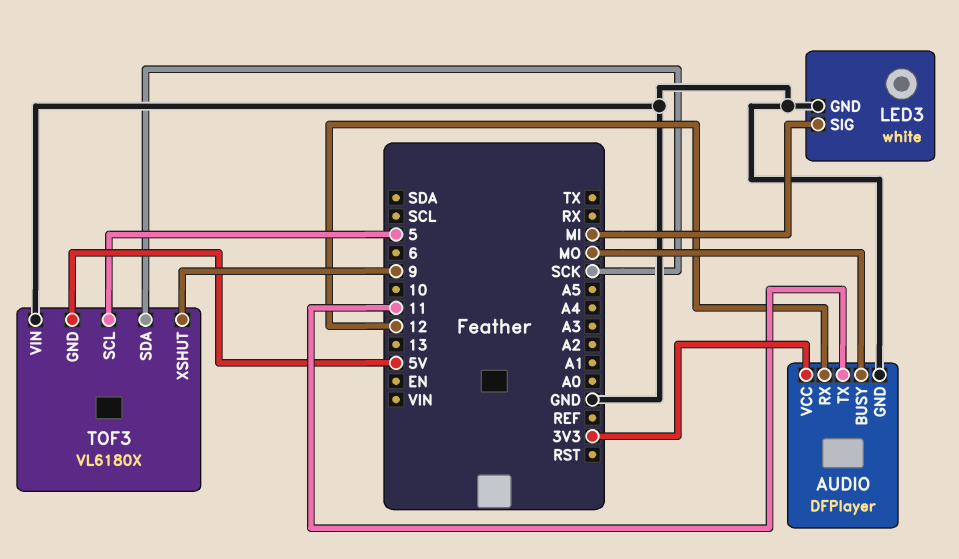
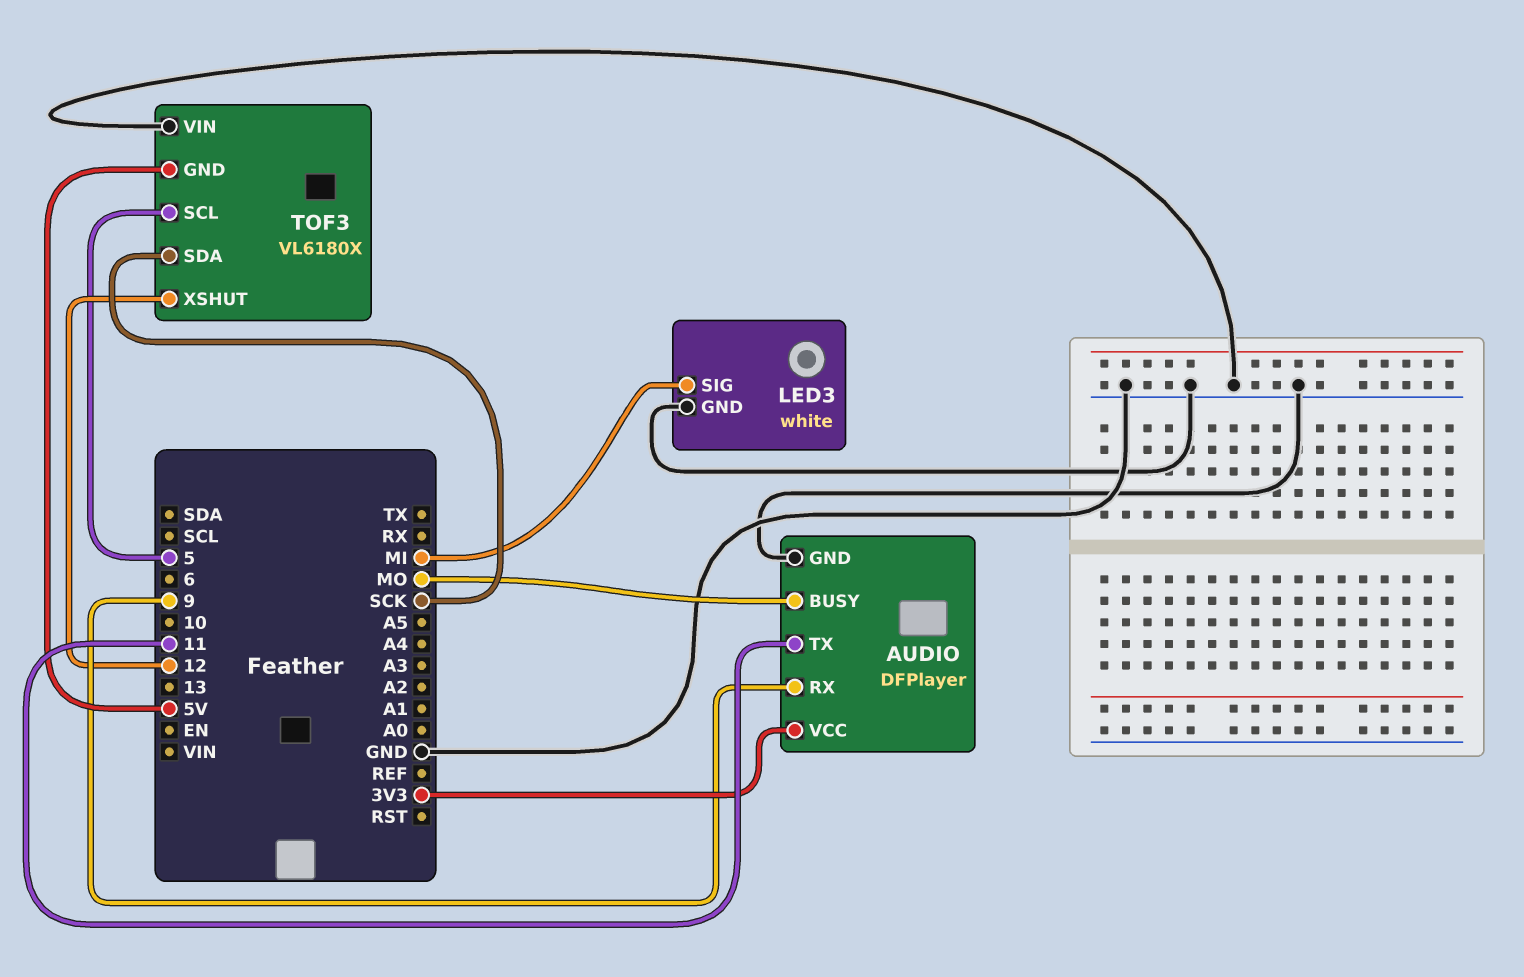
AUDIO pin RX: 12 -> 9
TOF3 pin XSHUT: 9 -> 12

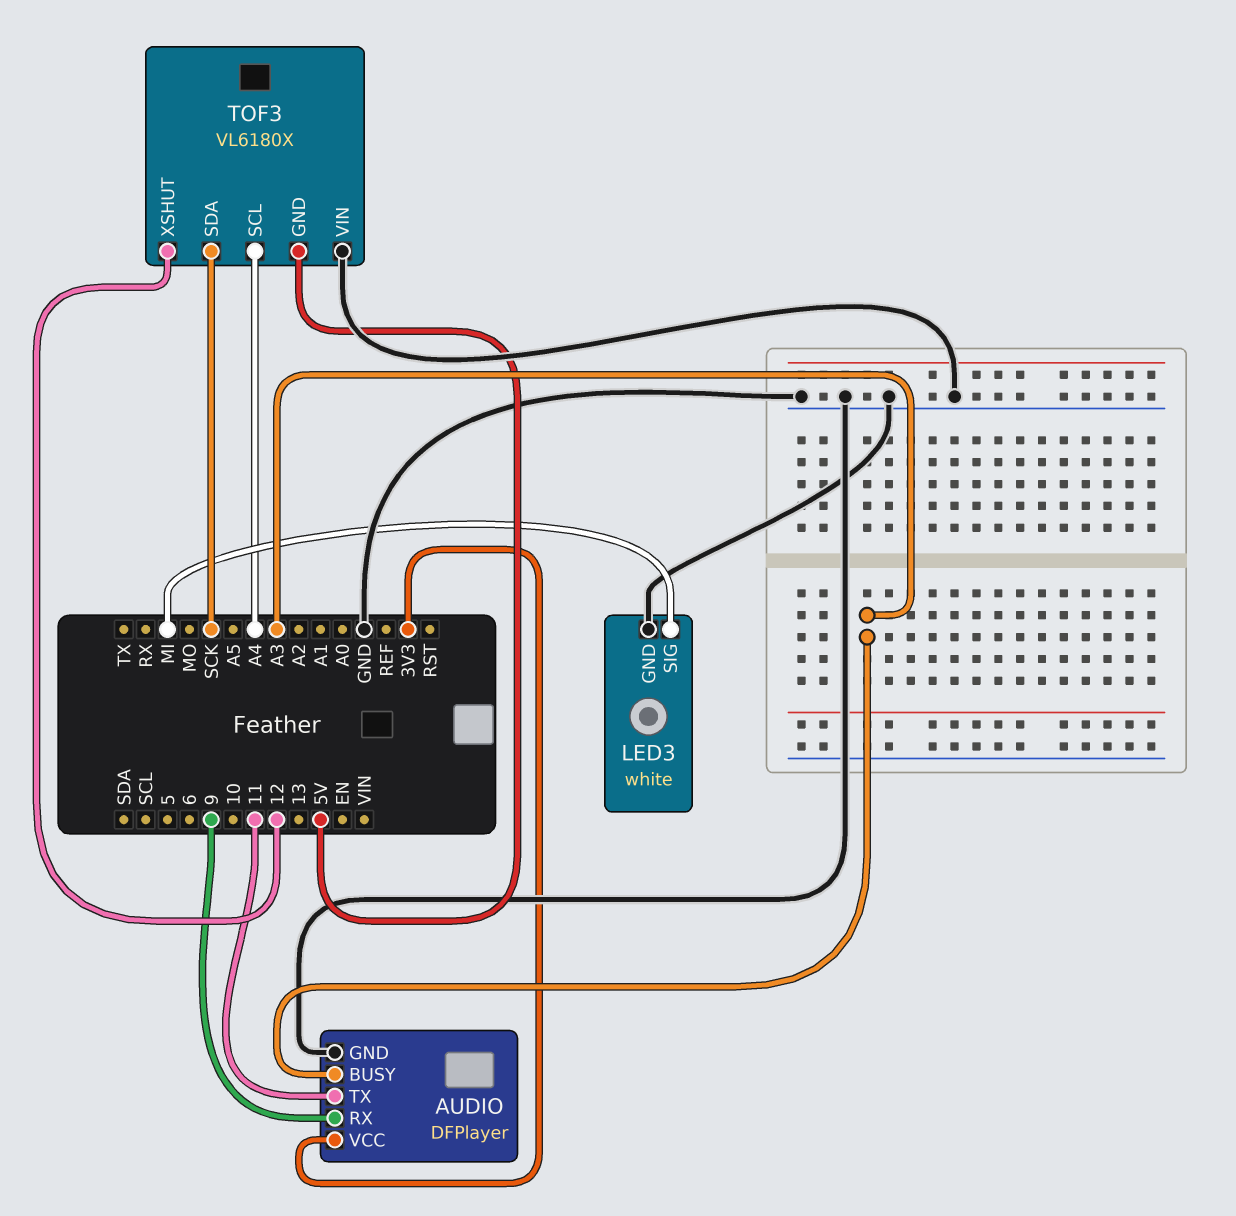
AUDIO pin BUSY: MO -> A3
TOF3 pin SCL: 5 -> A4

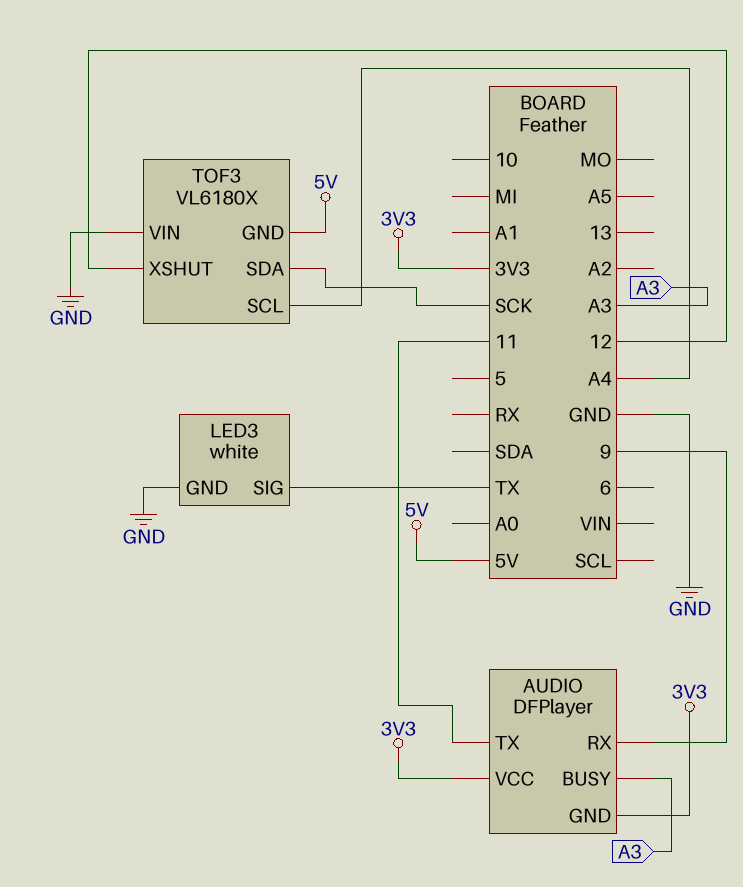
AUDIO pin GND: GND -> 3V3
LED3 pin SIG: MI -> TX

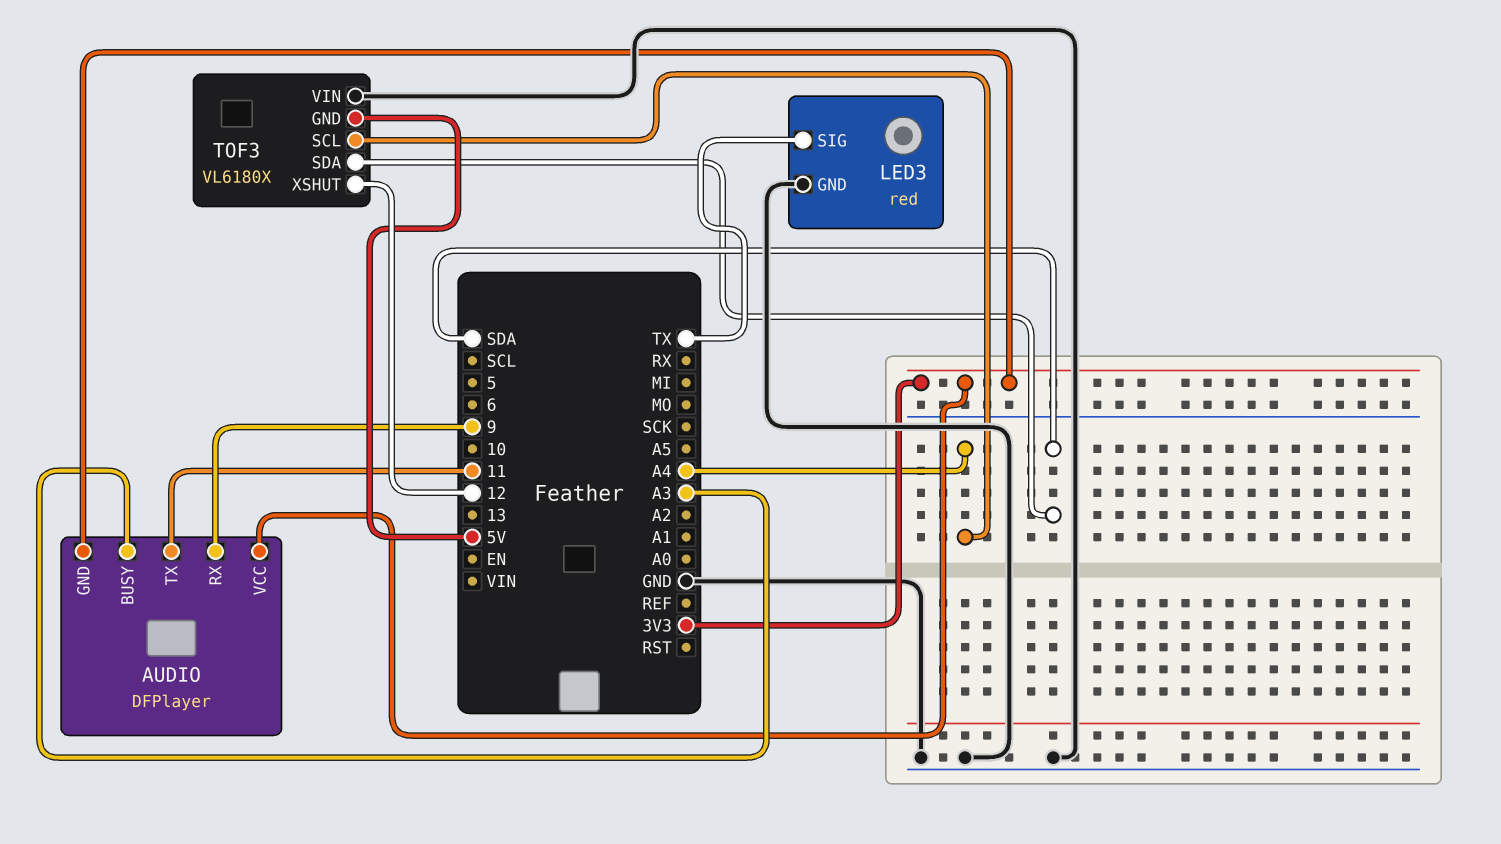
LED3: white -> red
TOF3 pin SDA: SCK -> SDA

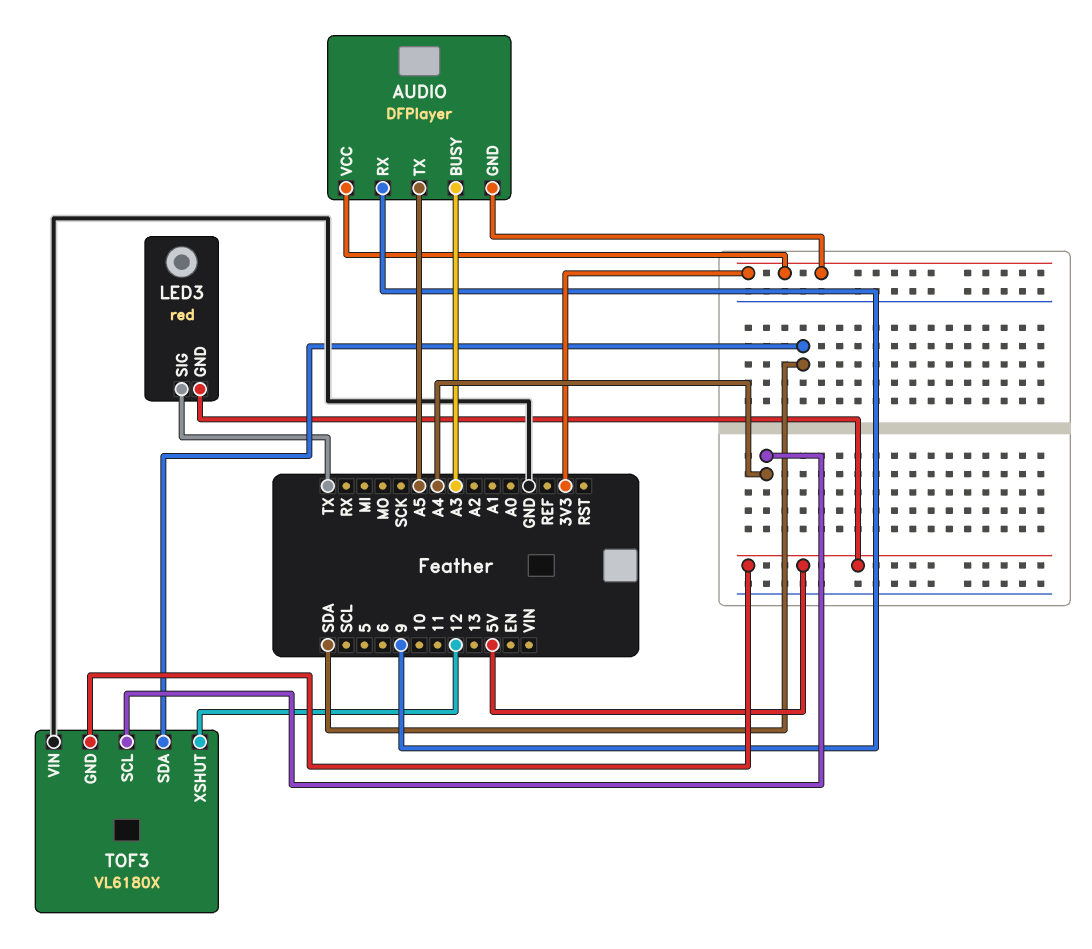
AUDIO pin TX: 11 -> A5
LED3 pin GND: GND -> 5V

